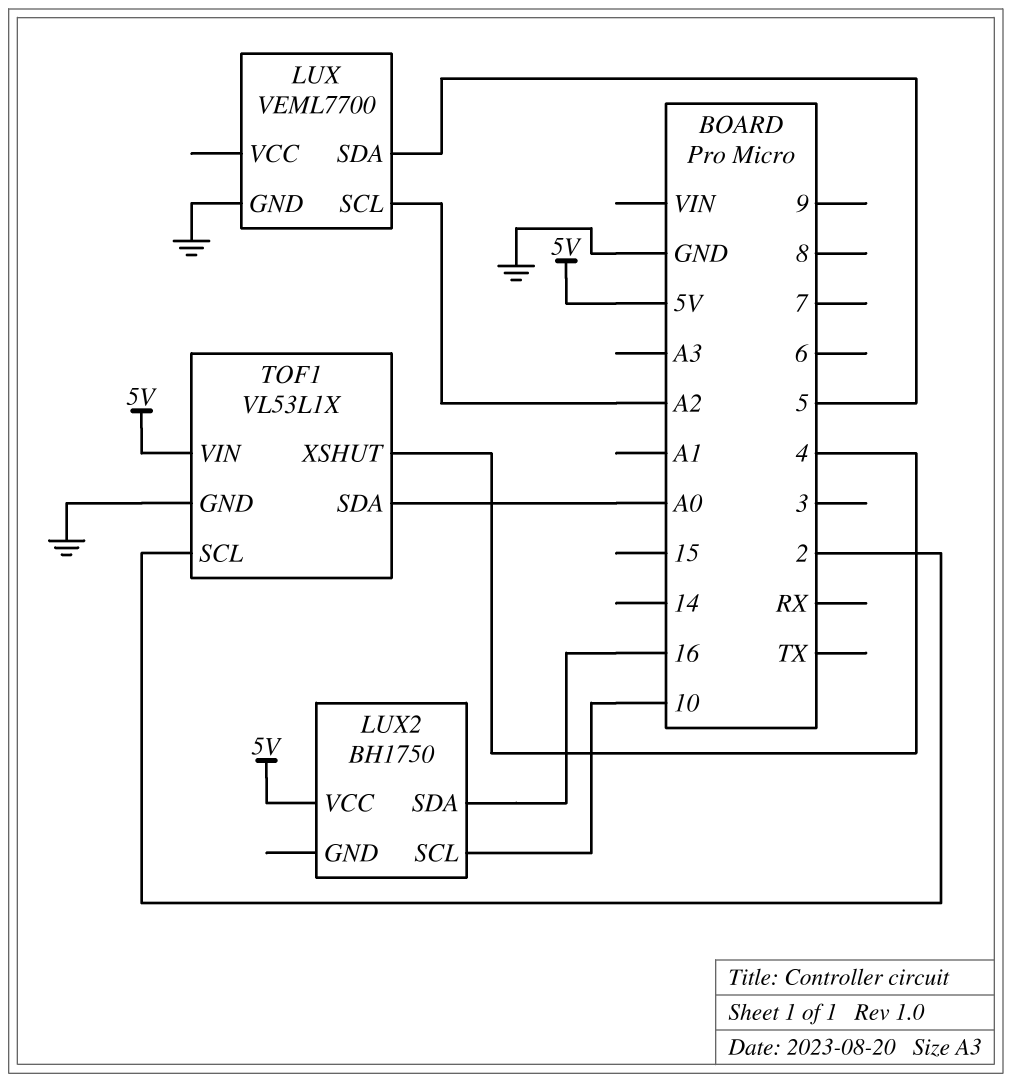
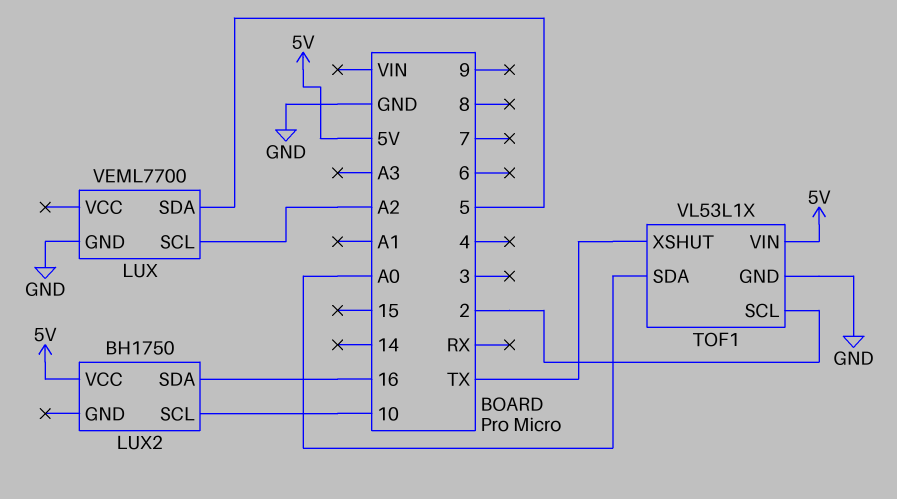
TOF1 pin XSHUT: 4 -> TX

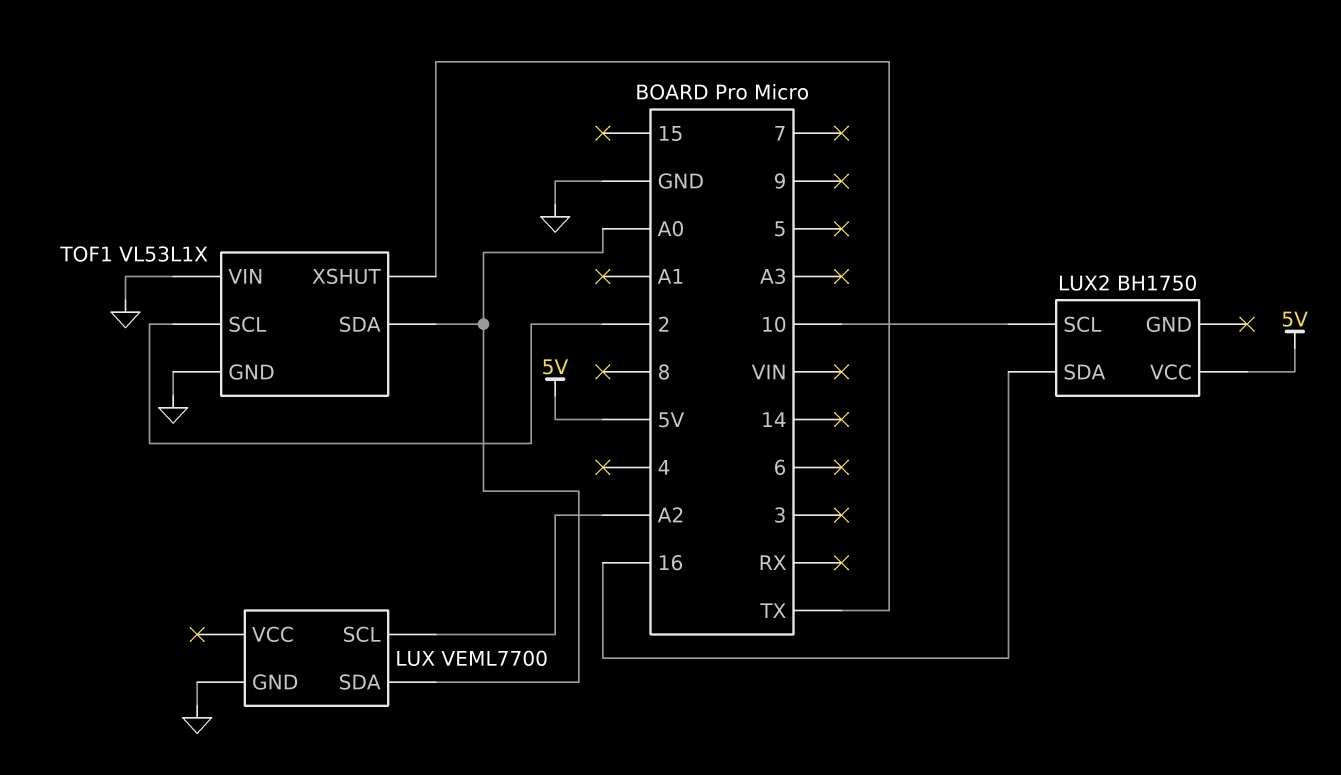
LUX pin SDA: 5 -> A0
TOF1 pin VIN: 5V -> GND

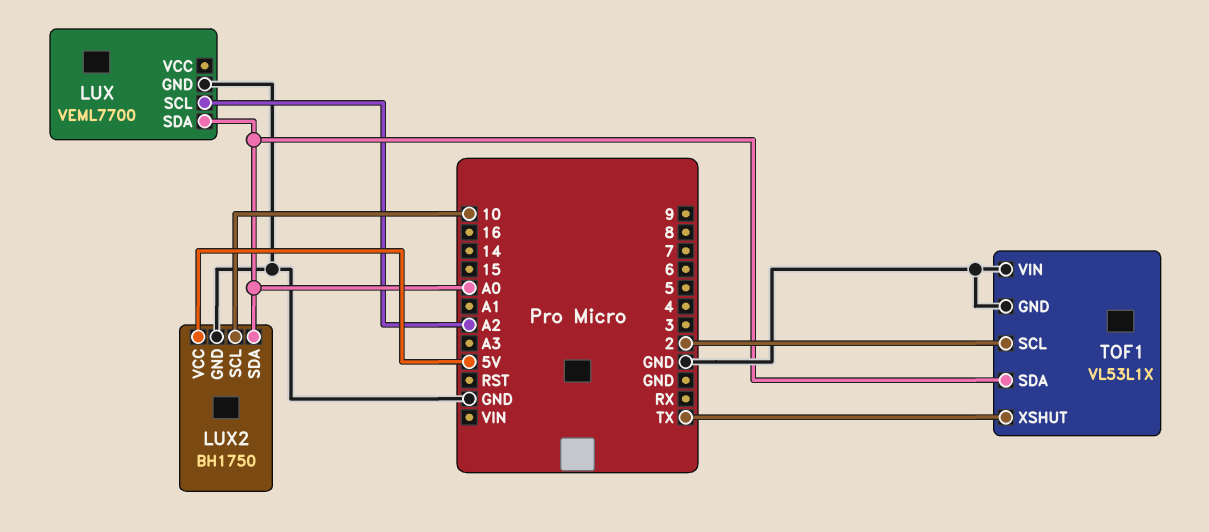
LUX2 pin GND: none -> GND
LUX2 pin SDA: 16 -> A0

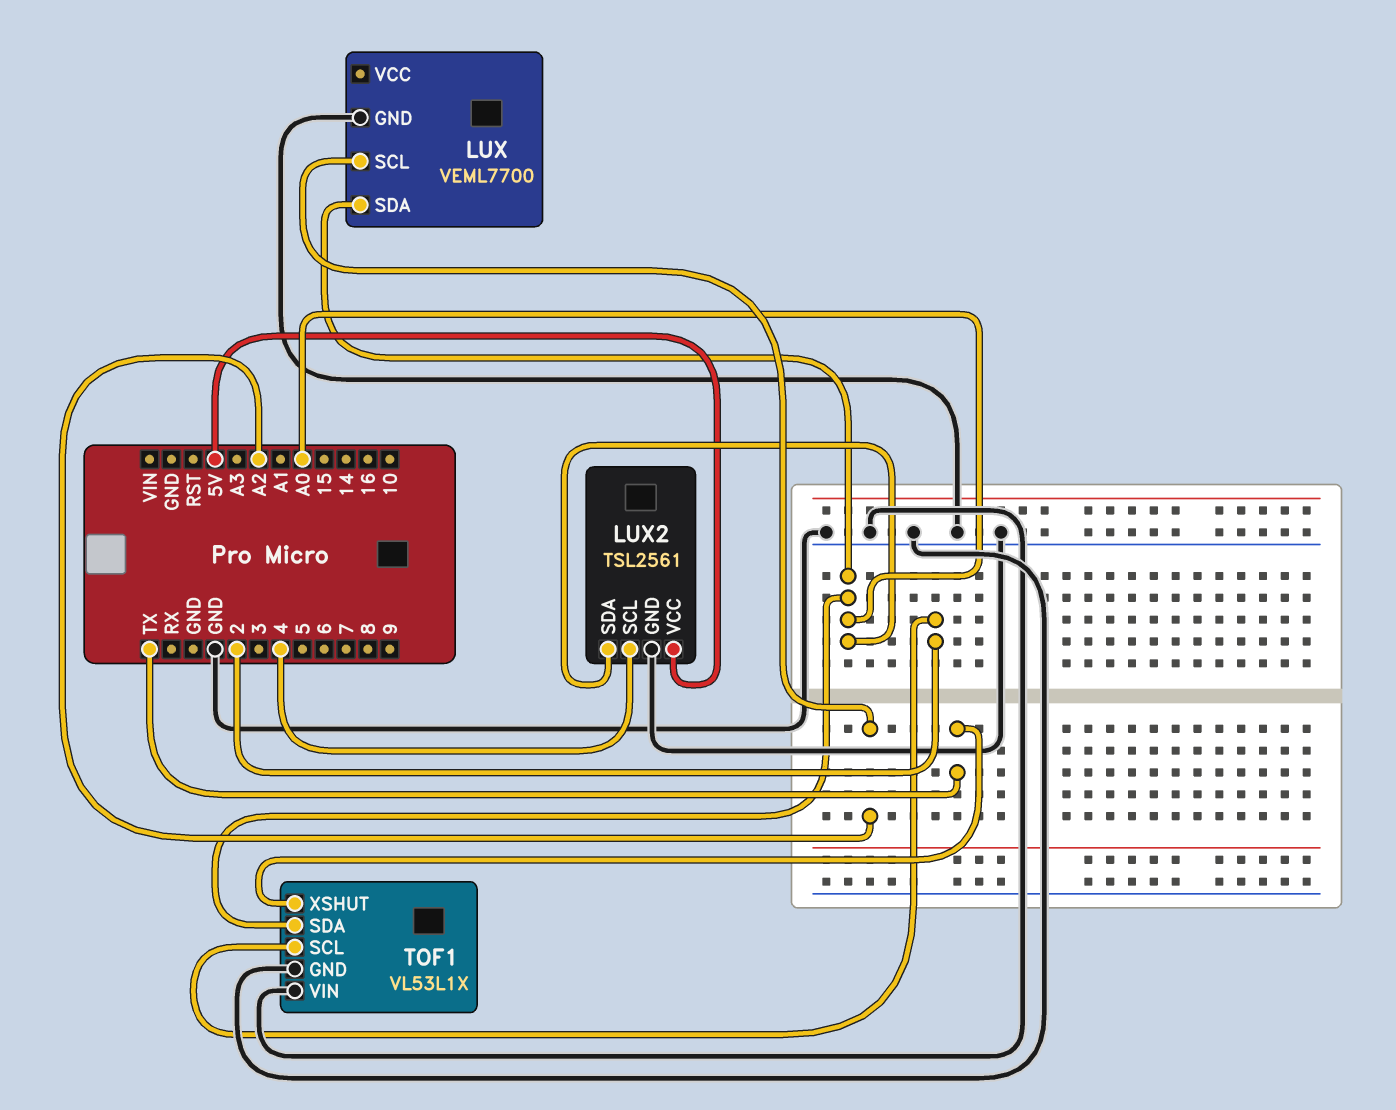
LUX2: BH1750 -> TSL2561
LUX2 pin SCL: 10 -> 4

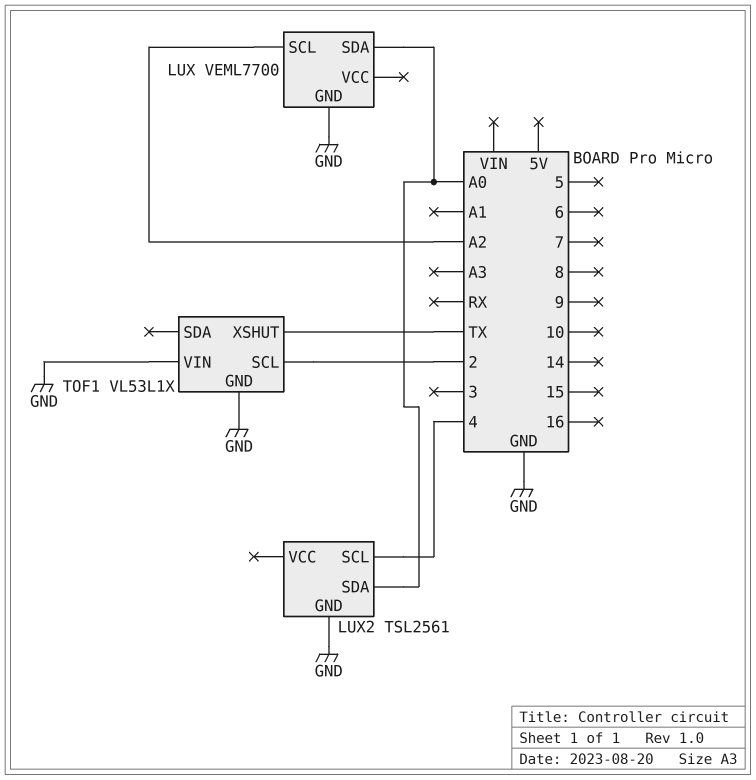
LUX2 pin VCC: 5V -> none
TOF1 pin SDA: A0 -> none

